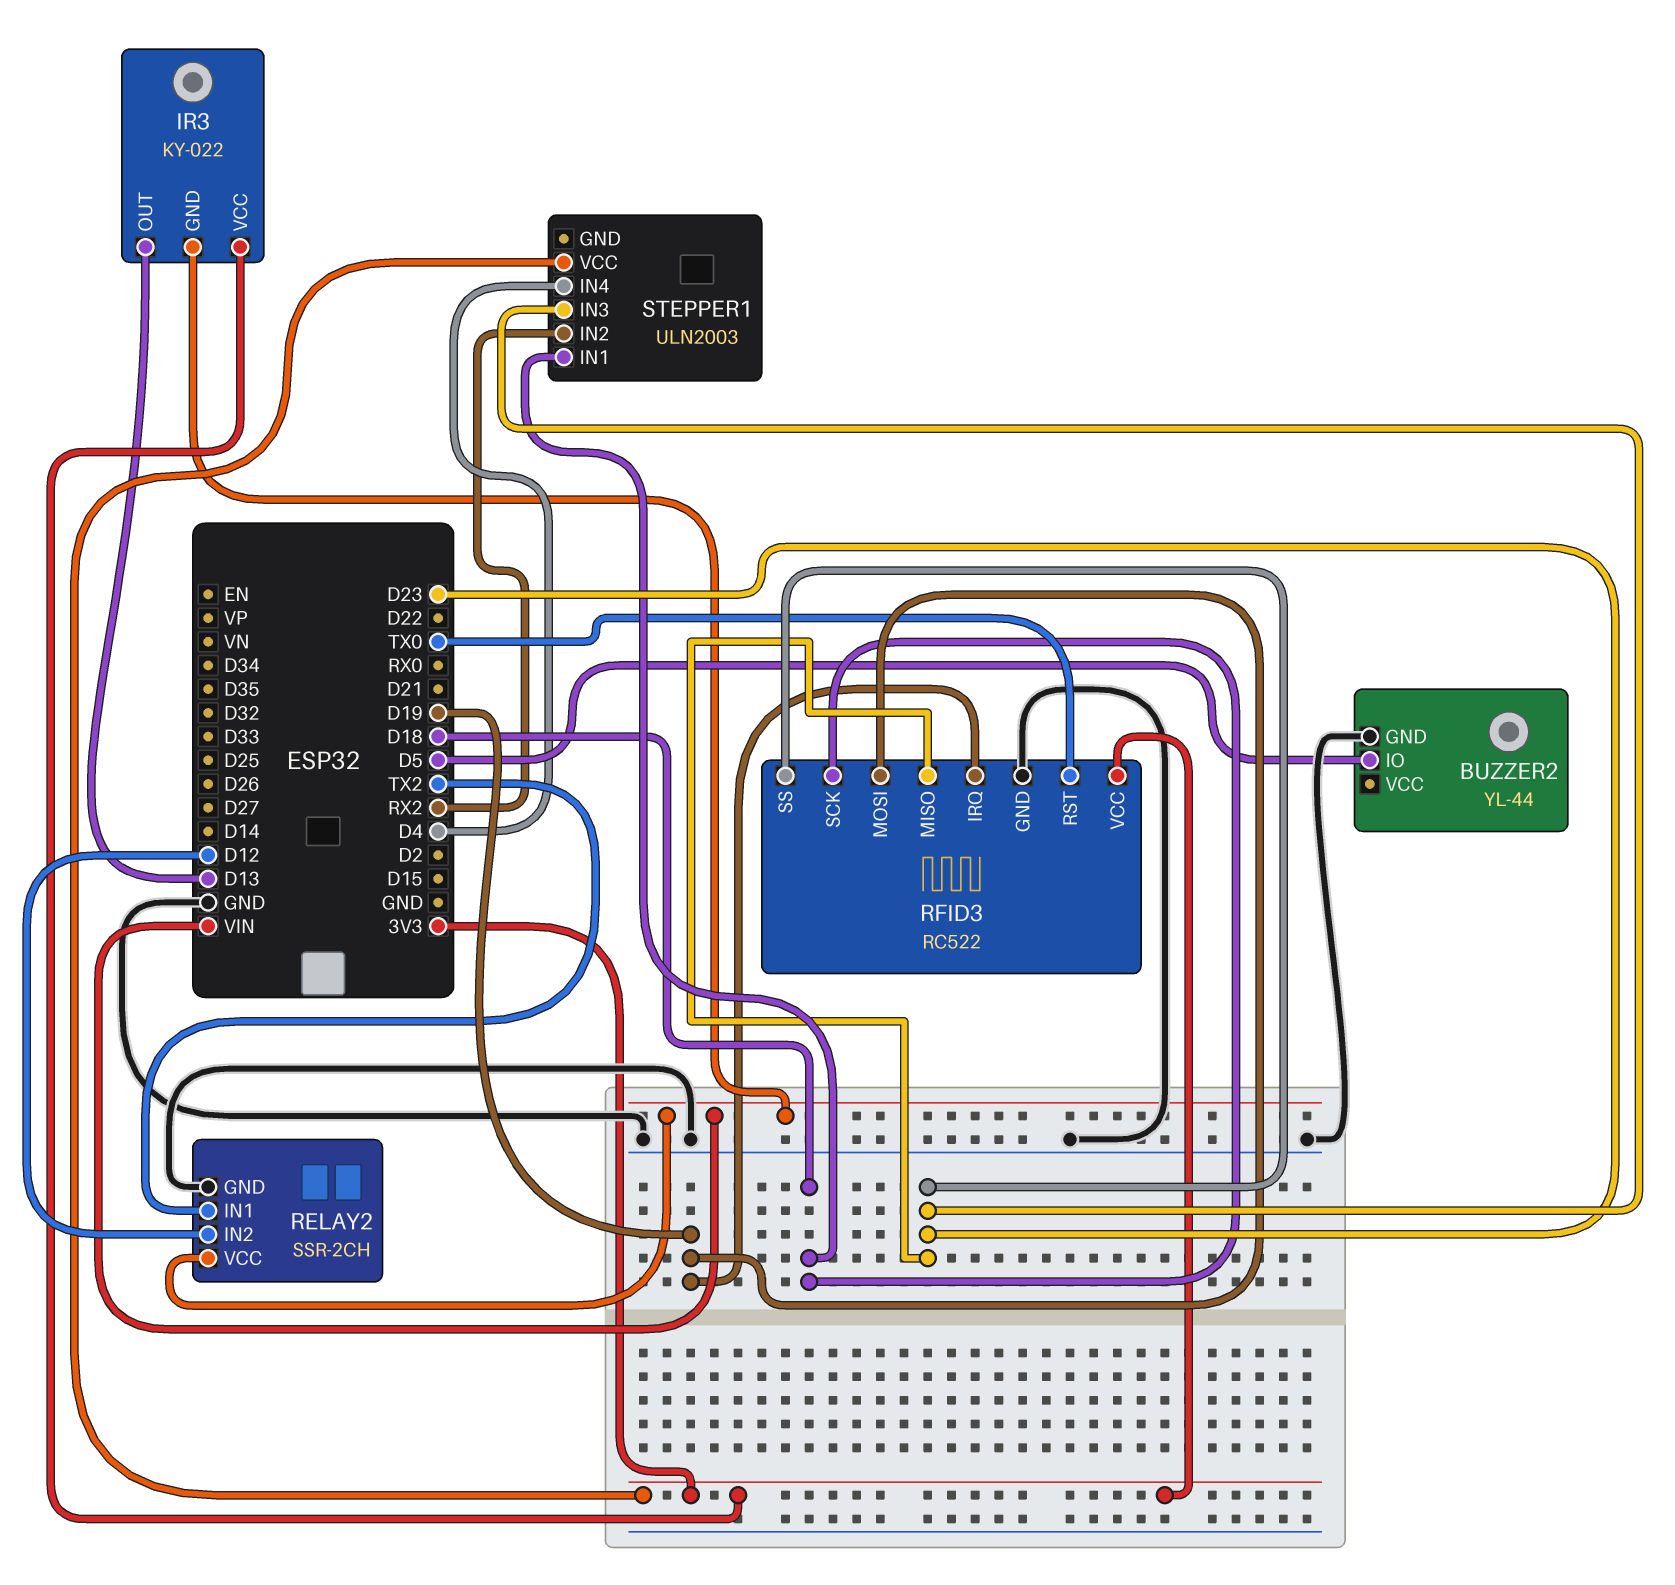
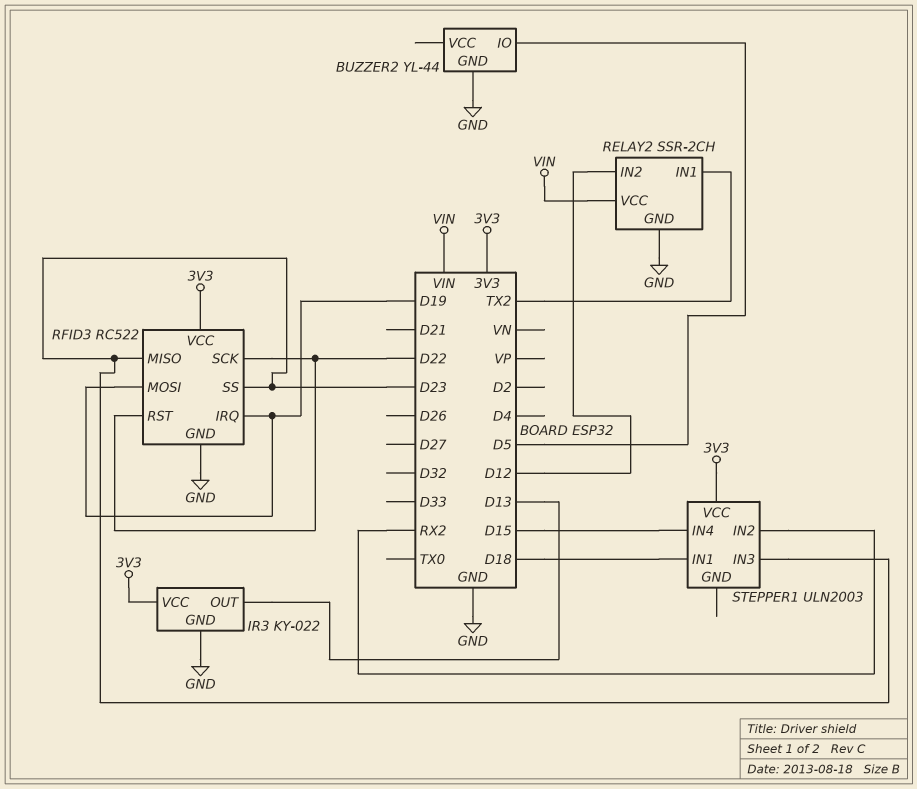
IR3 pin GND: VIN -> GND
RFID3 pin RST: TX0 -> D22
RFID3 pin SCK: D18 -> D22
STEPPER1 pin IN4: D4 -> D15

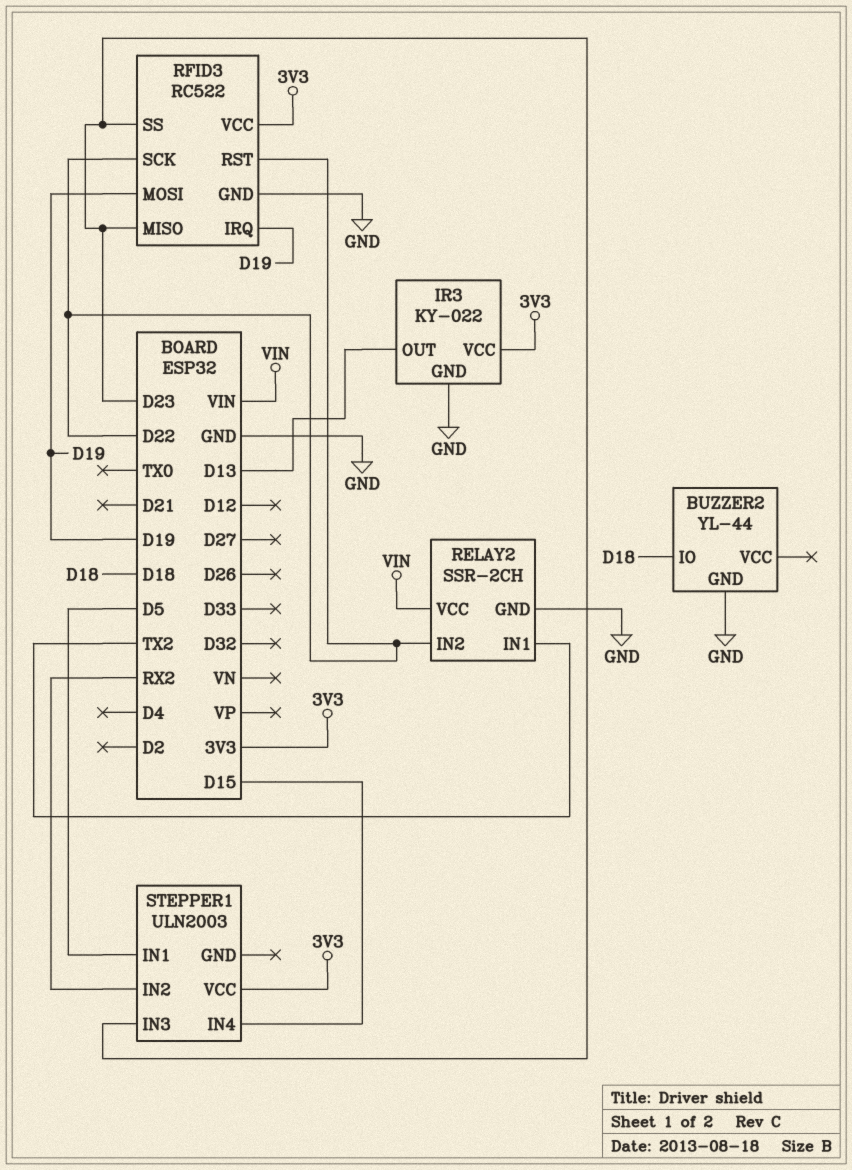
BUZZER2 pin IO: D5 -> D18
RELAY2 pin IN2: D12 -> D22
STEPPER1 pin IN1: D18 -> D5

